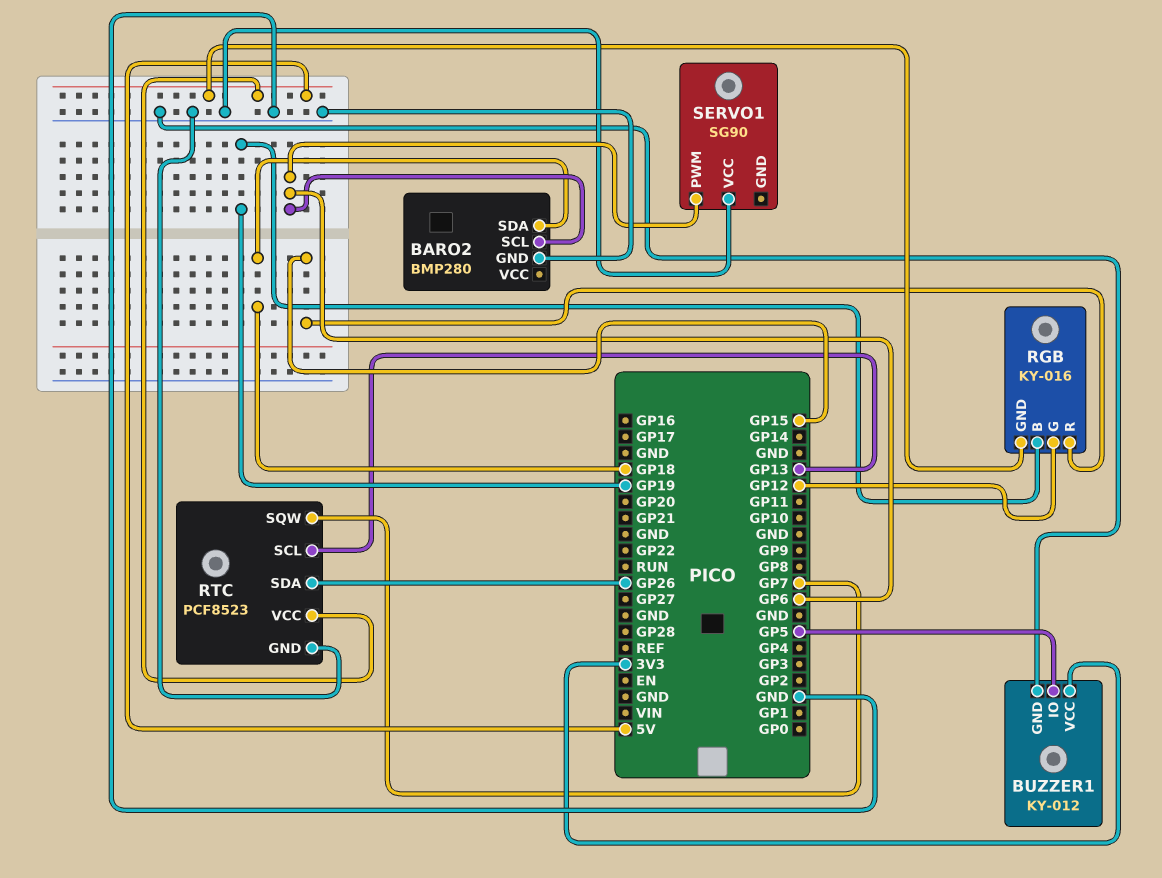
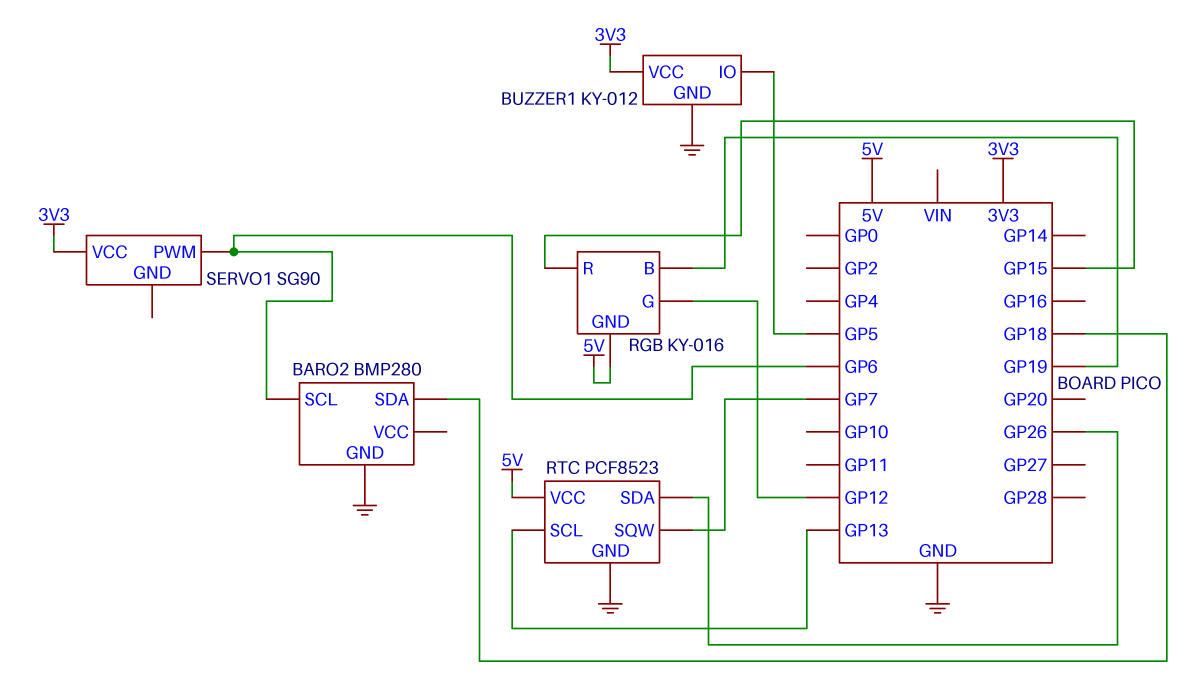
SERVO1 pin VCC: GND -> 3V3

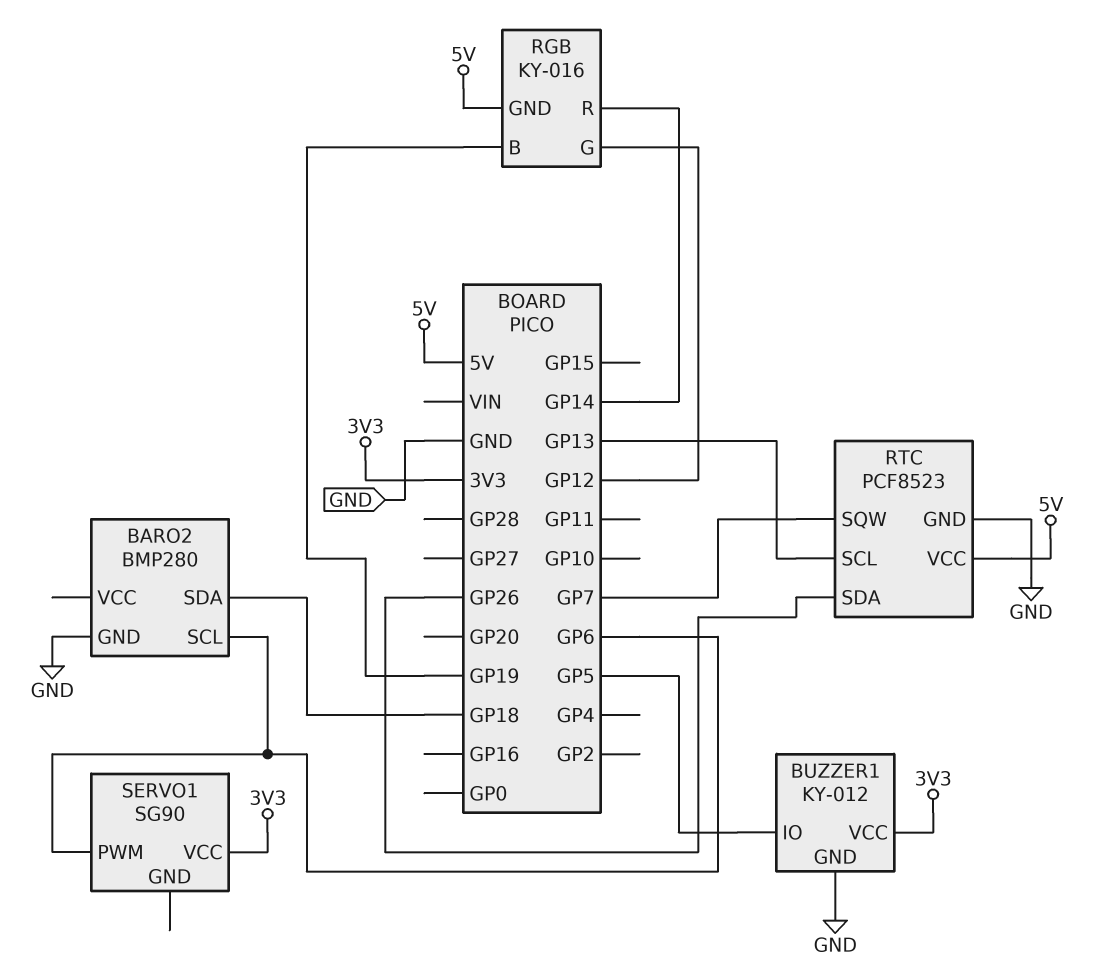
RGB pin R: GP15 -> GP14

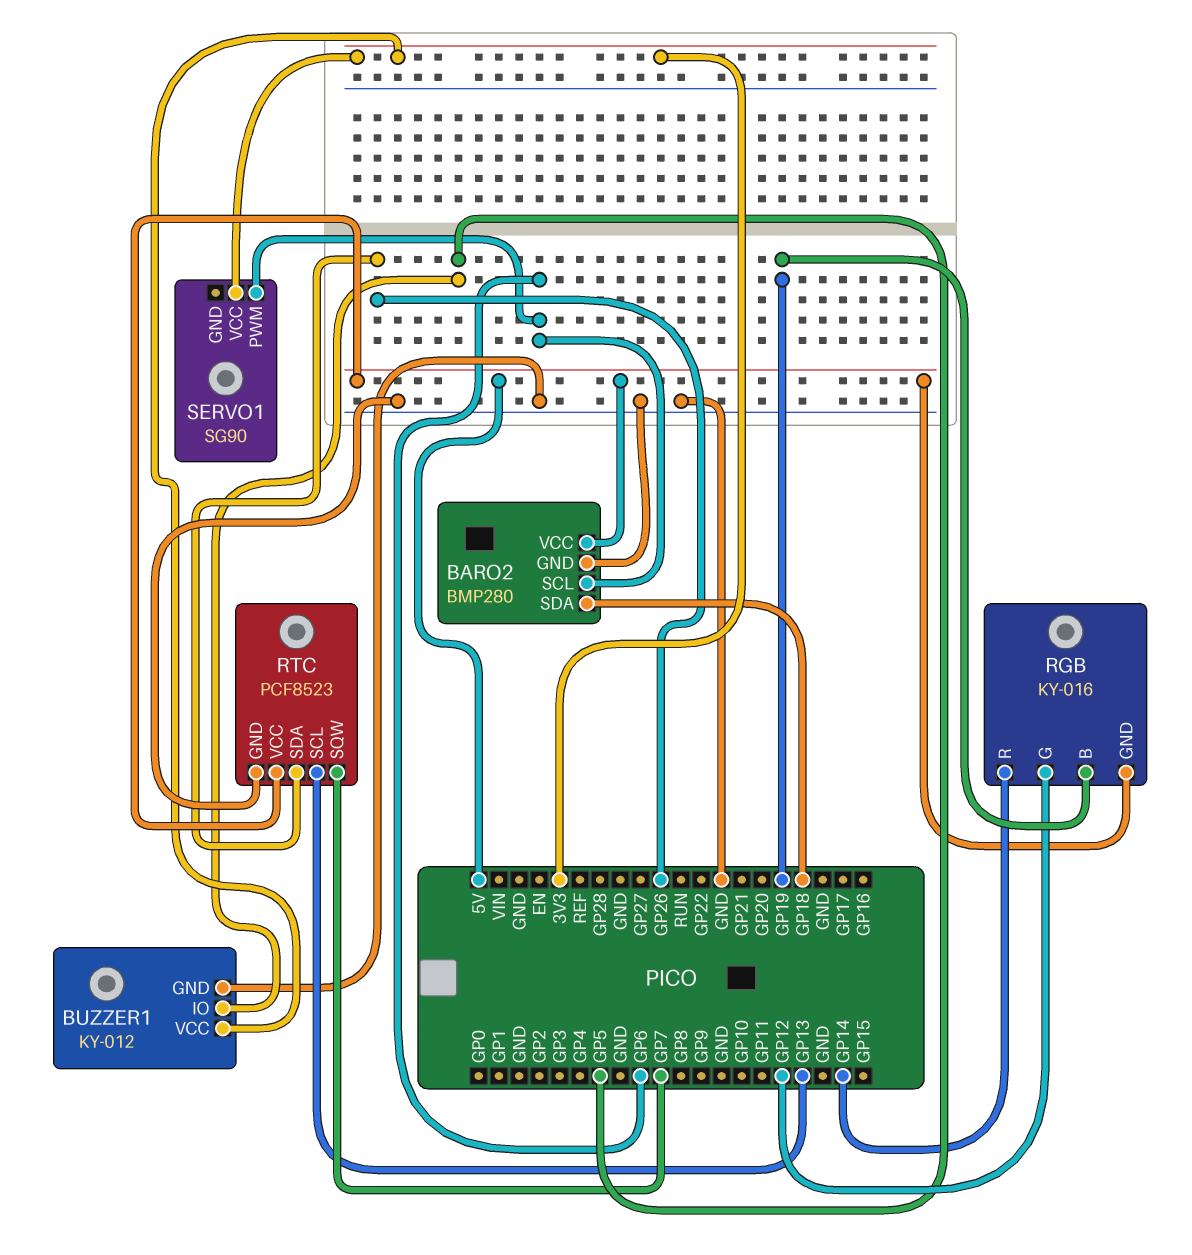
BARO2 pin VCC: none -> 5V

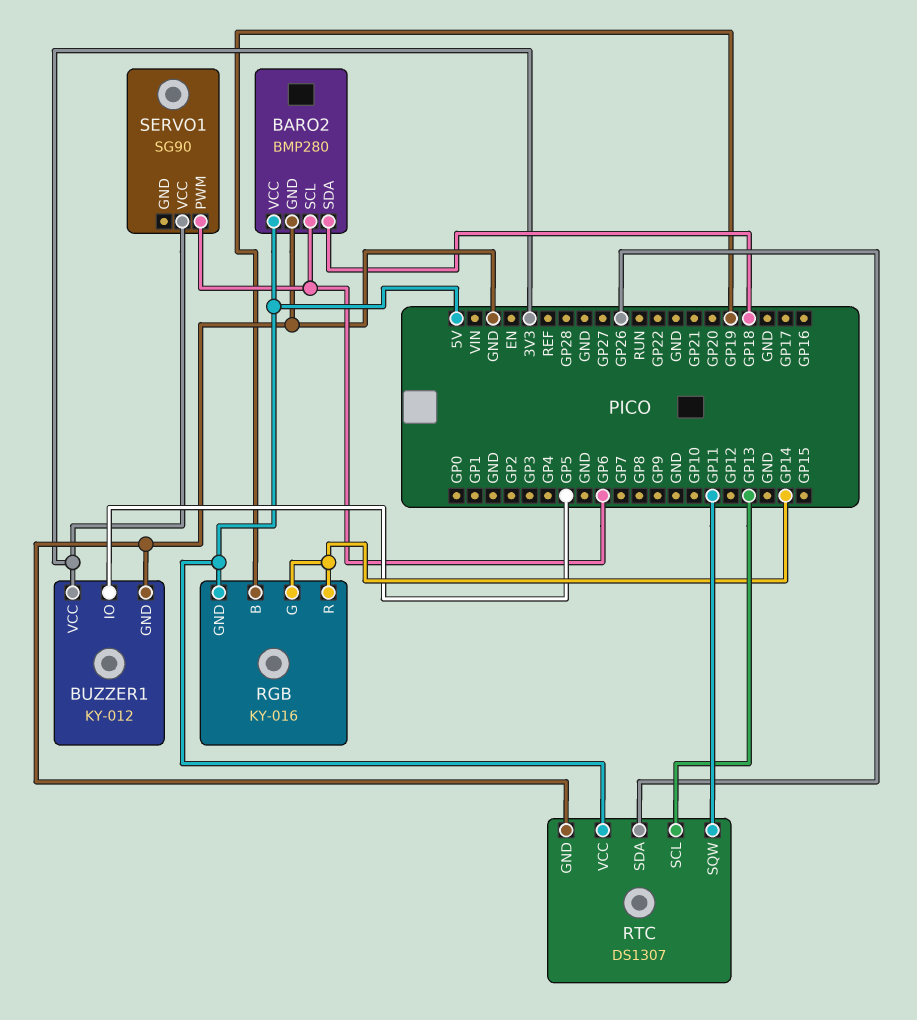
RGB pin G: GP12 -> GP14
RTC: PCF8523 -> DS1307
RTC pin SQW: GP7 -> GP11

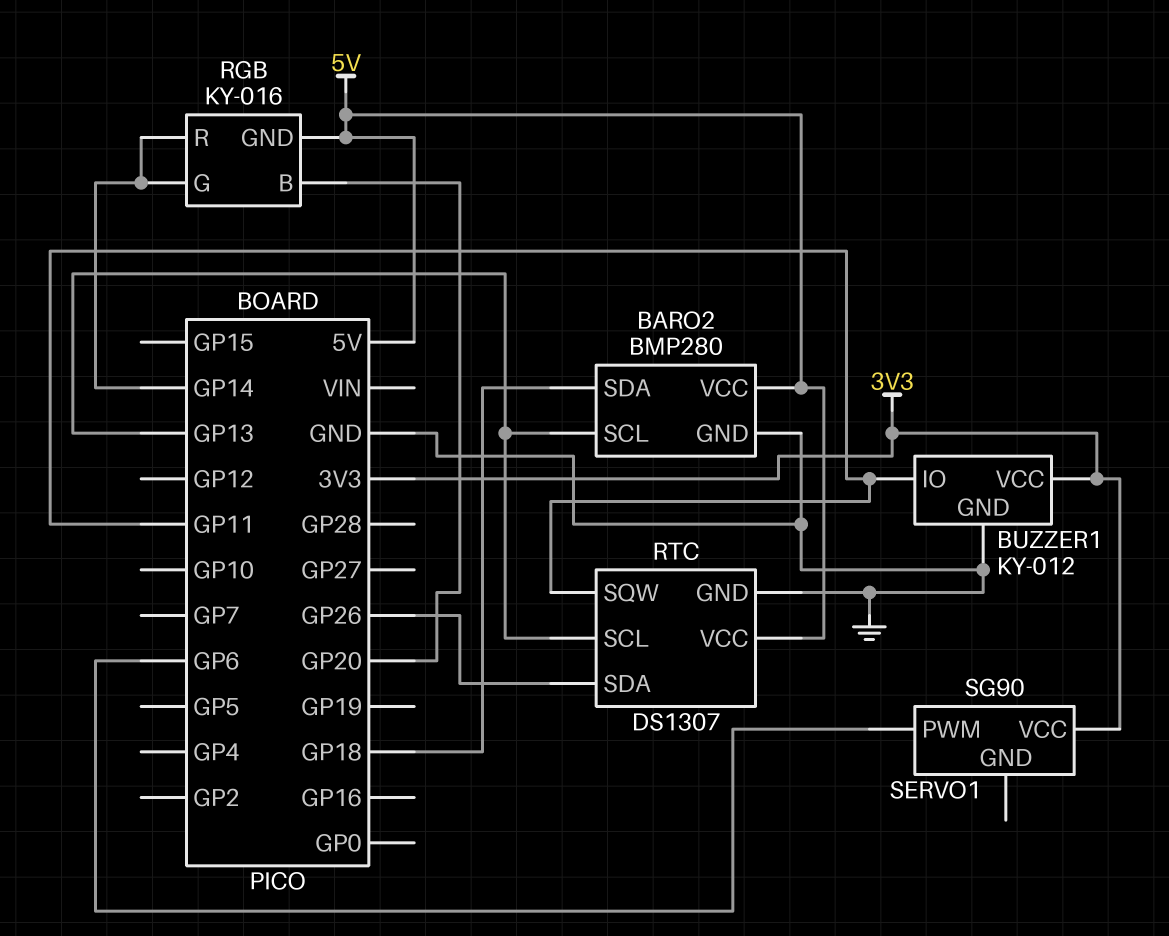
BARO2 pin SCL: GP6 -> GP13
BUZZER1 pin IO: GP5 -> GP11
RGB pin B: GP19 -> GP20

